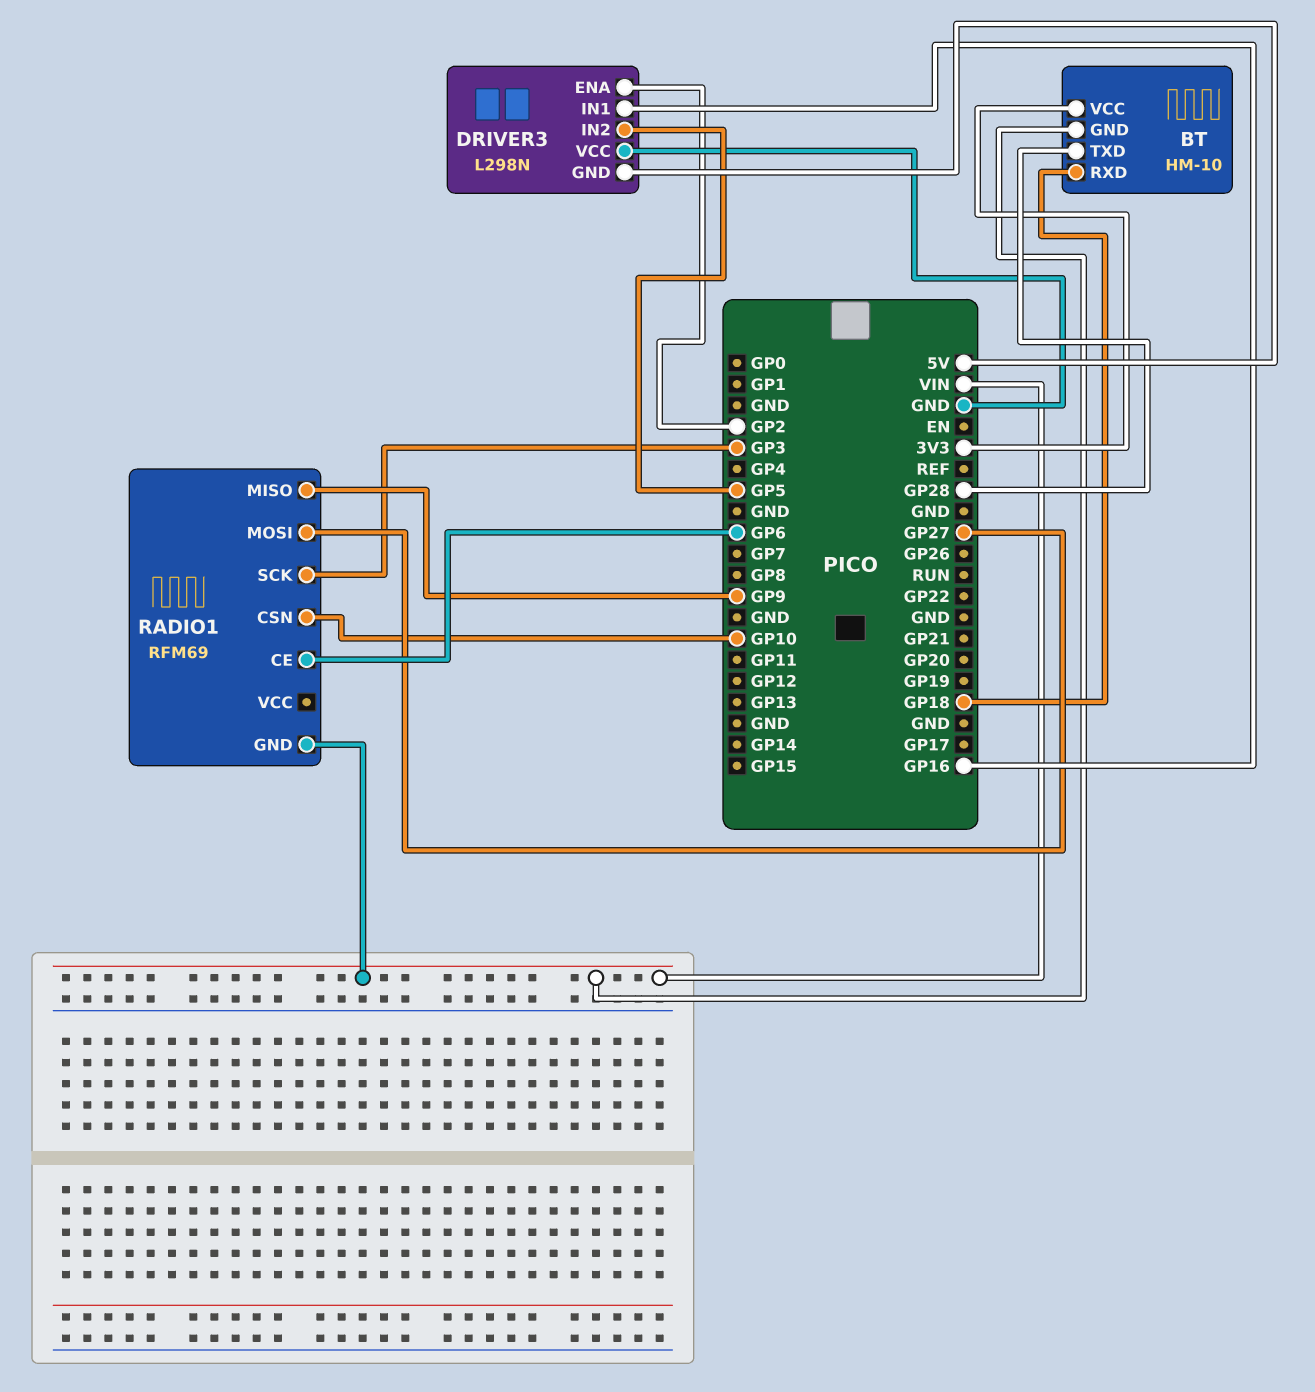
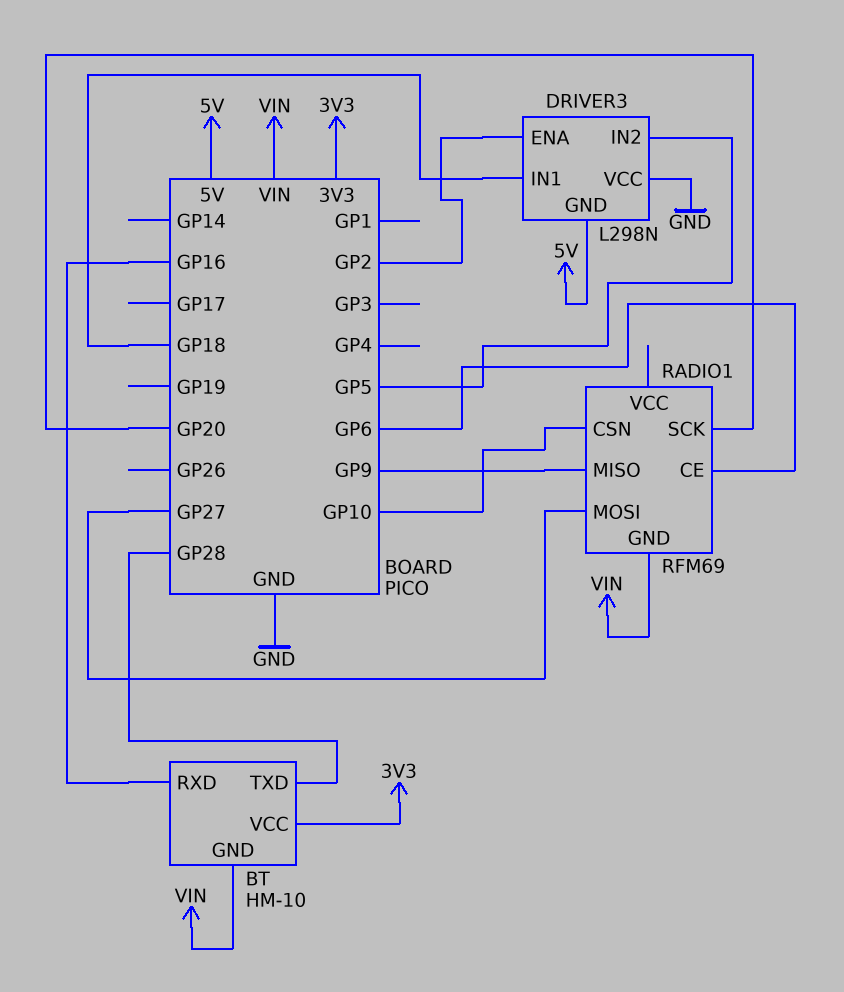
BT pin RXD: GP18 -> GP16
DRIVER3 pin IN1: GP16 -> GP18
RADIO1 pin SCK: GP3 -> GP20

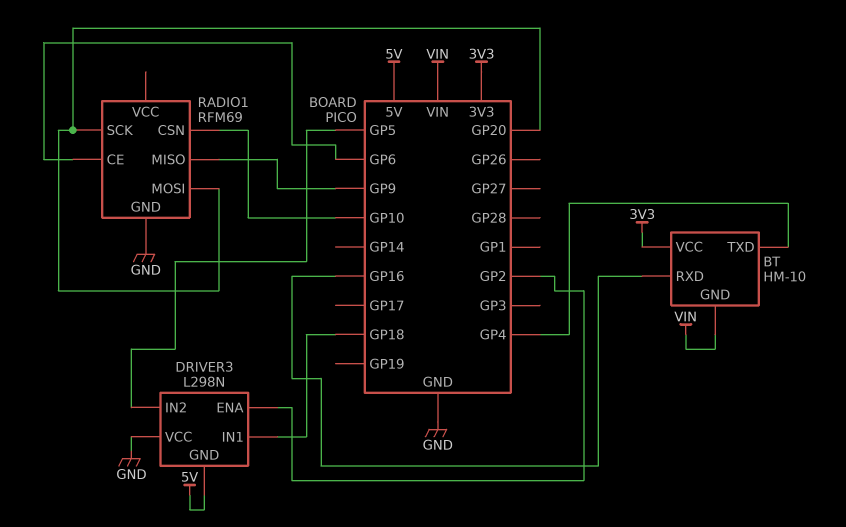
BT pin TXD: GP28 -> GP4
RADIO1 pin GND: VIN -> GND
RADIO1 pin MOSI: GP27 -> GP20

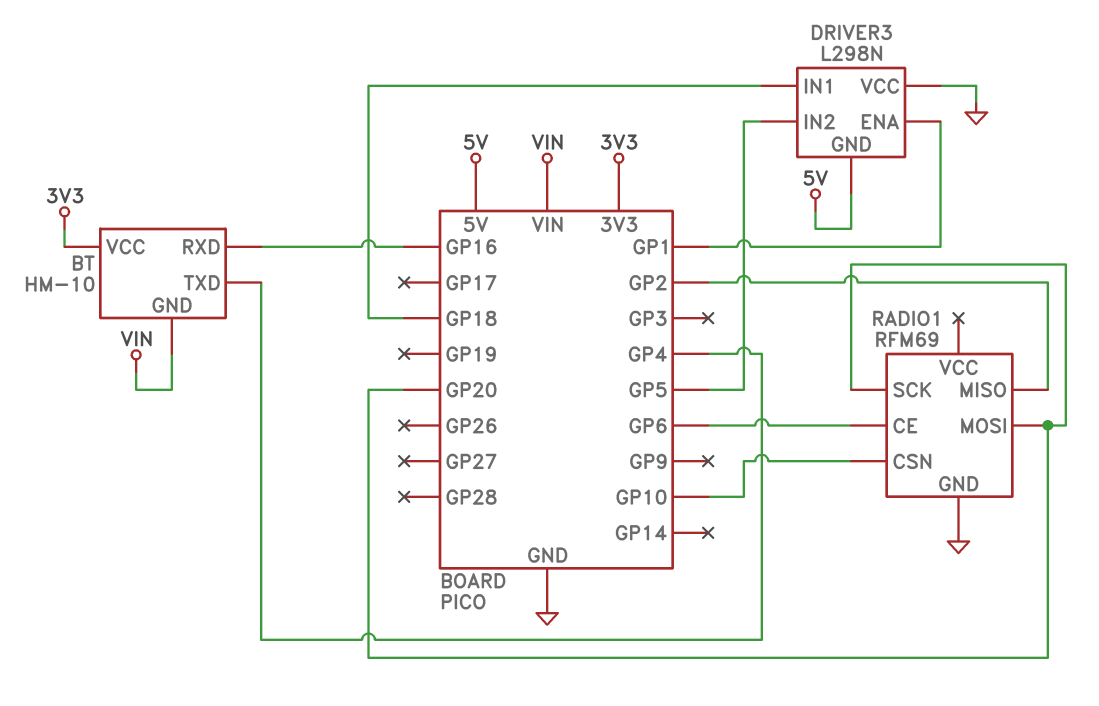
DRIVER3 pin ENA: GP2 -> GP1
RADIO1 pin MISO: GP9 -> GP2

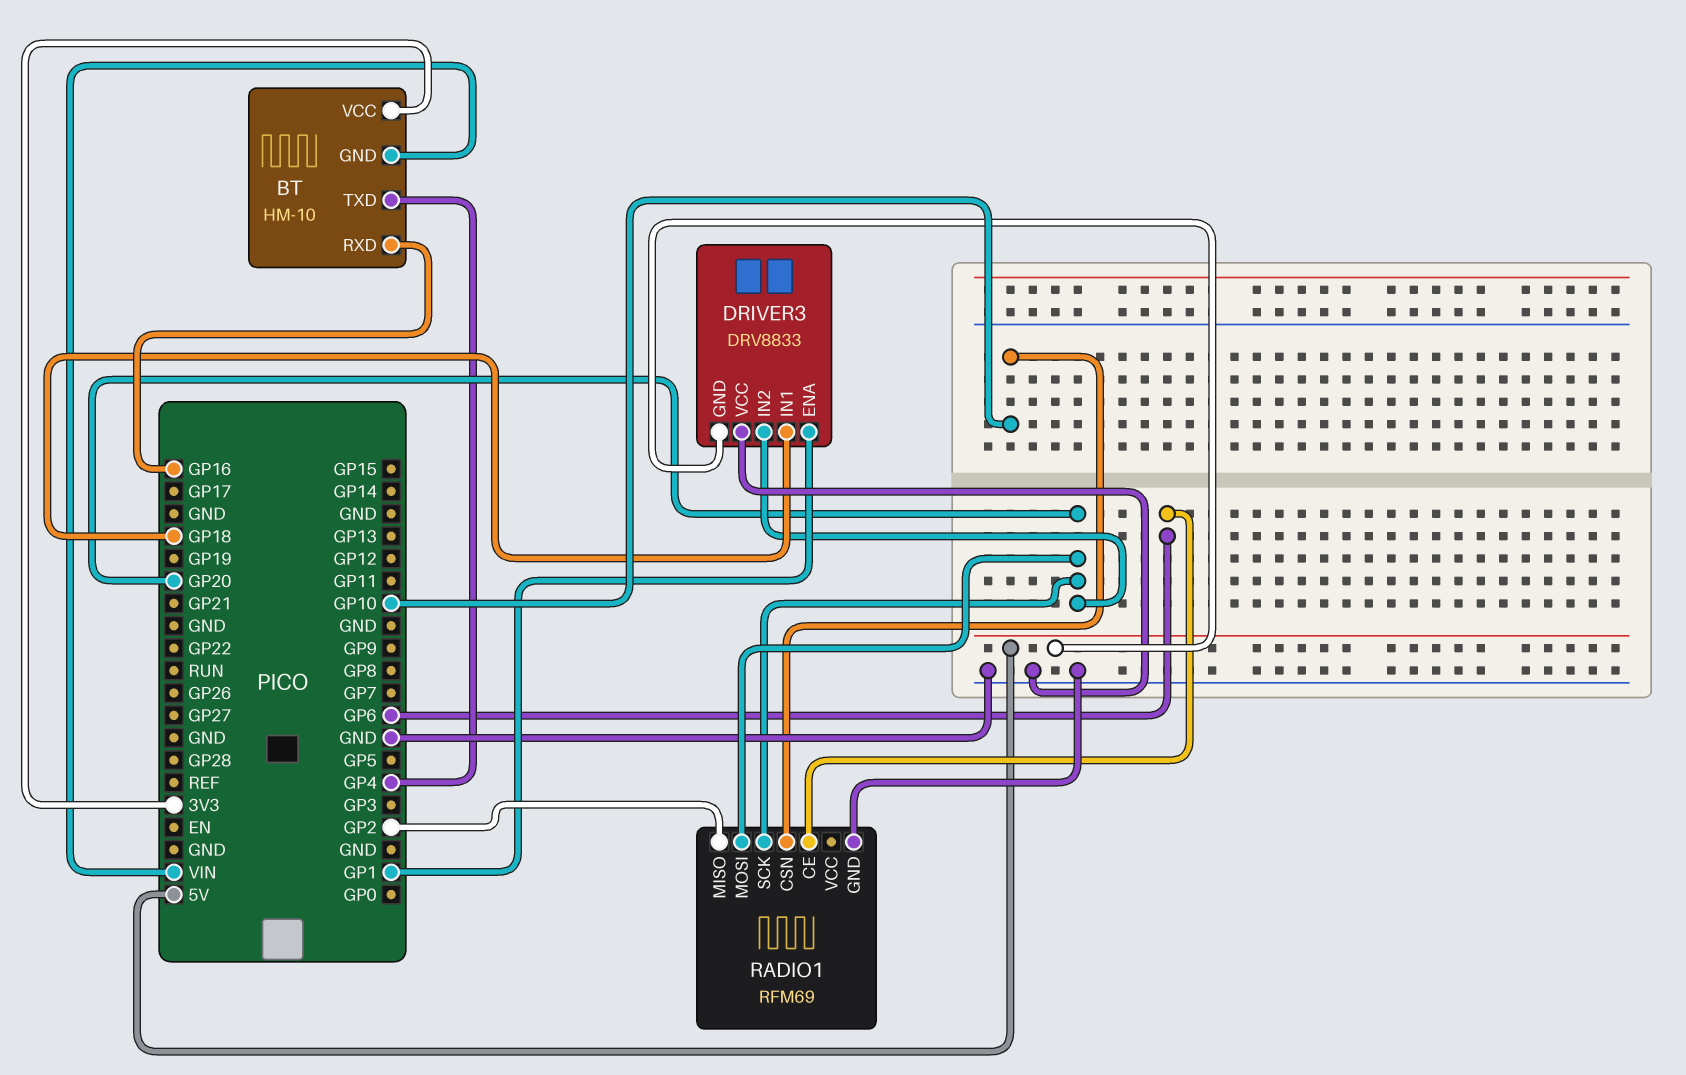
DRIVER3: L298N -> DRV8833
DRIVER3 pin IN2: GP5 -> GP20

